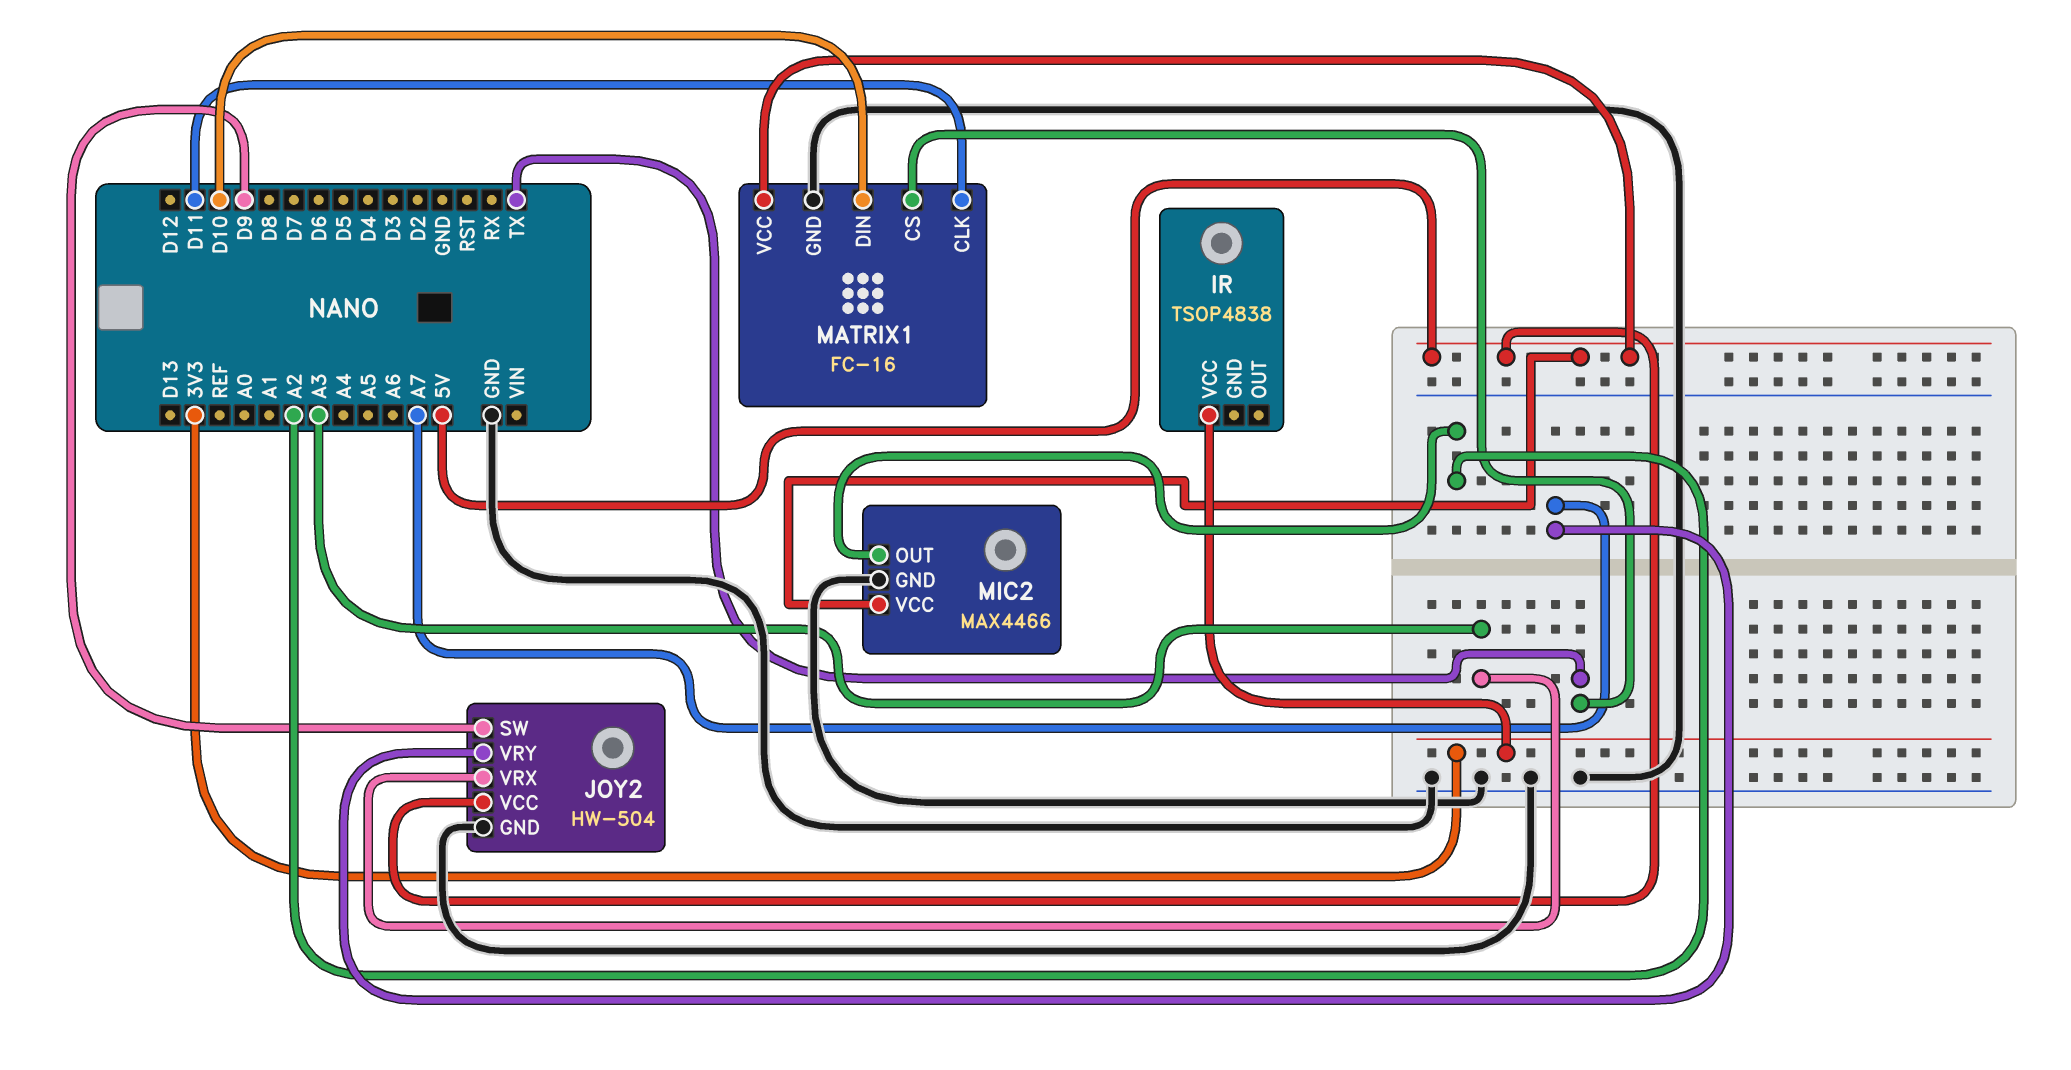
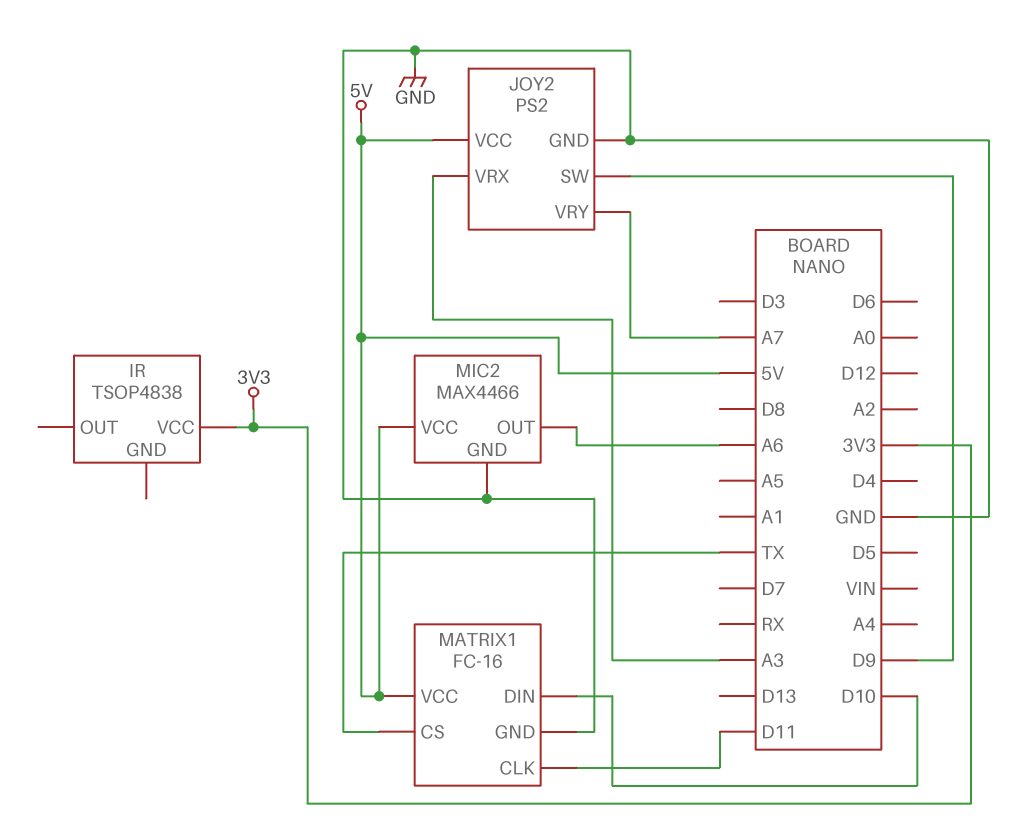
JOY2: HW-504 -> PS2
MIC2 pin OUT: A2 -> A6

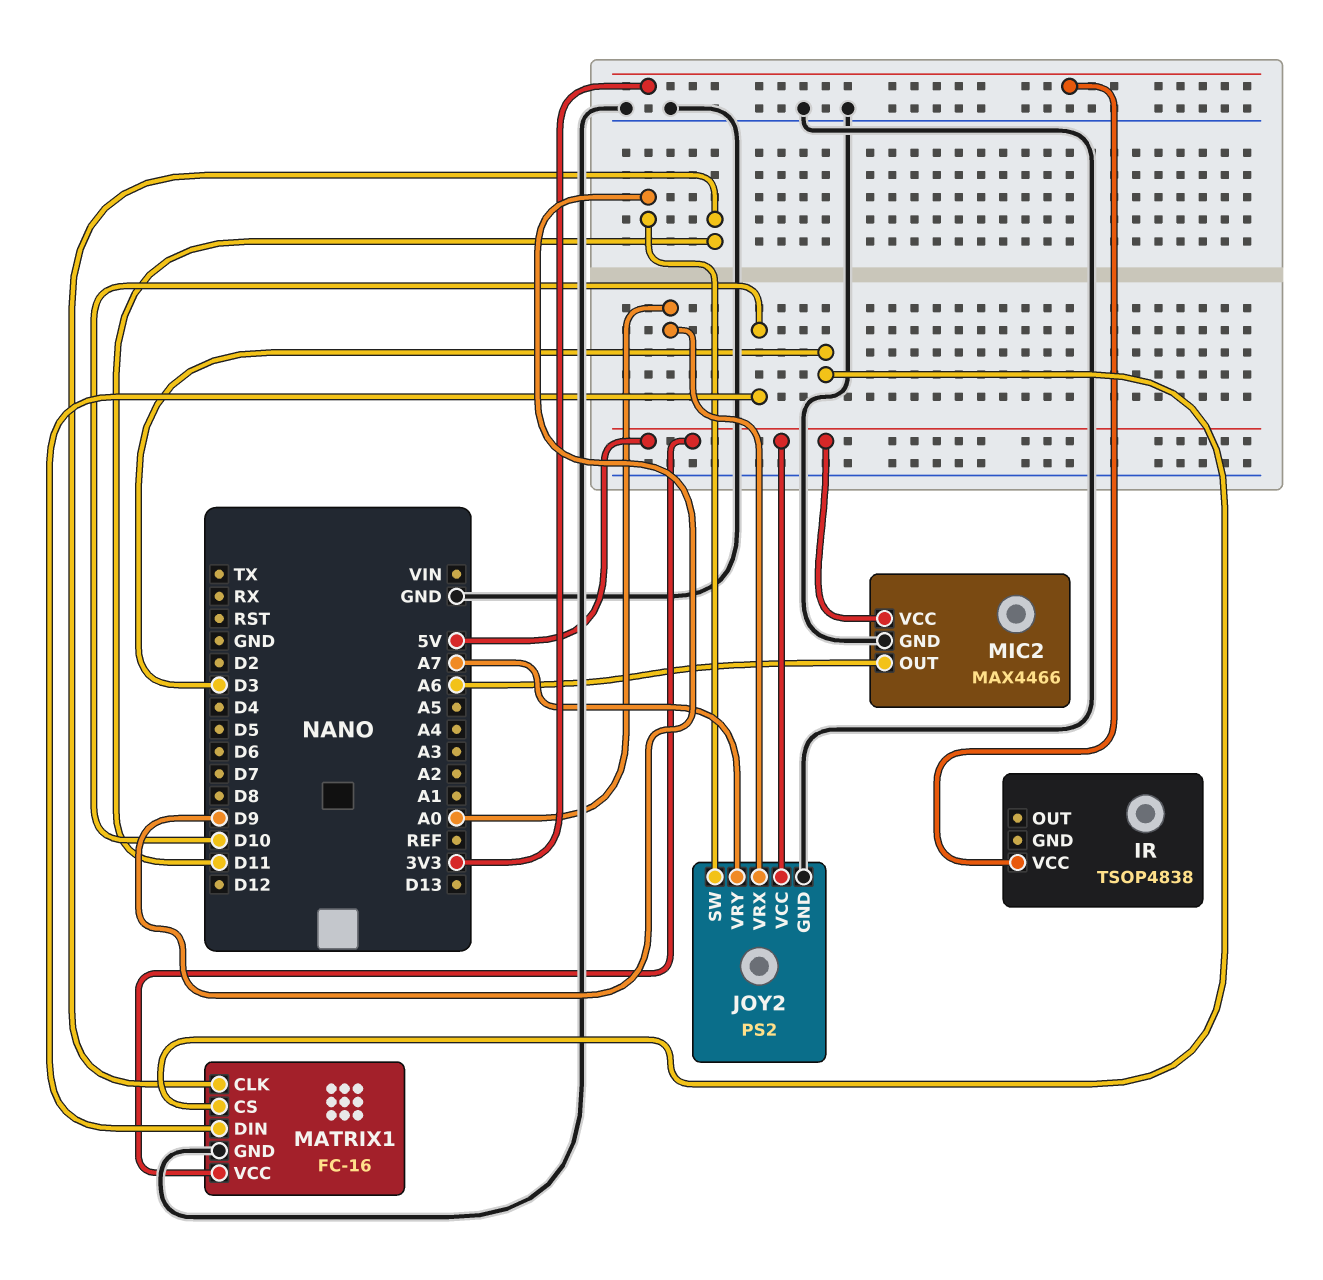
JOY2 pin VRX: A3 -> A0
MATRIX1 pin CS: TX -> D3

